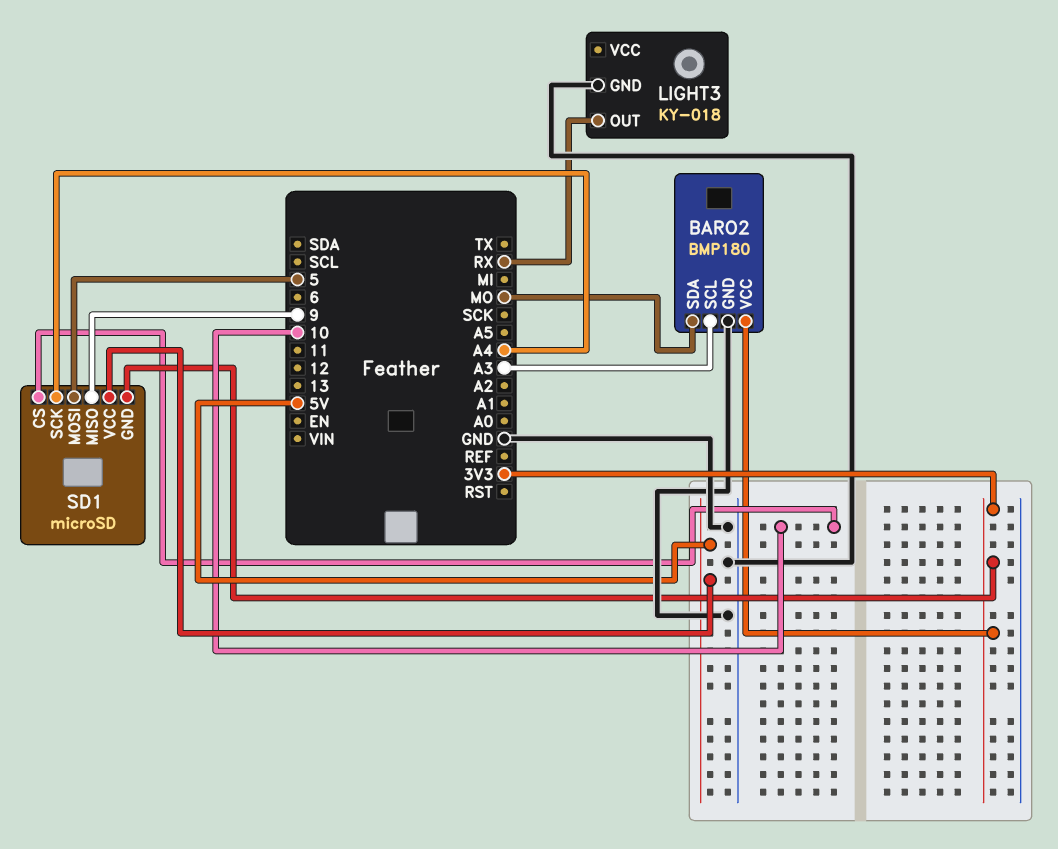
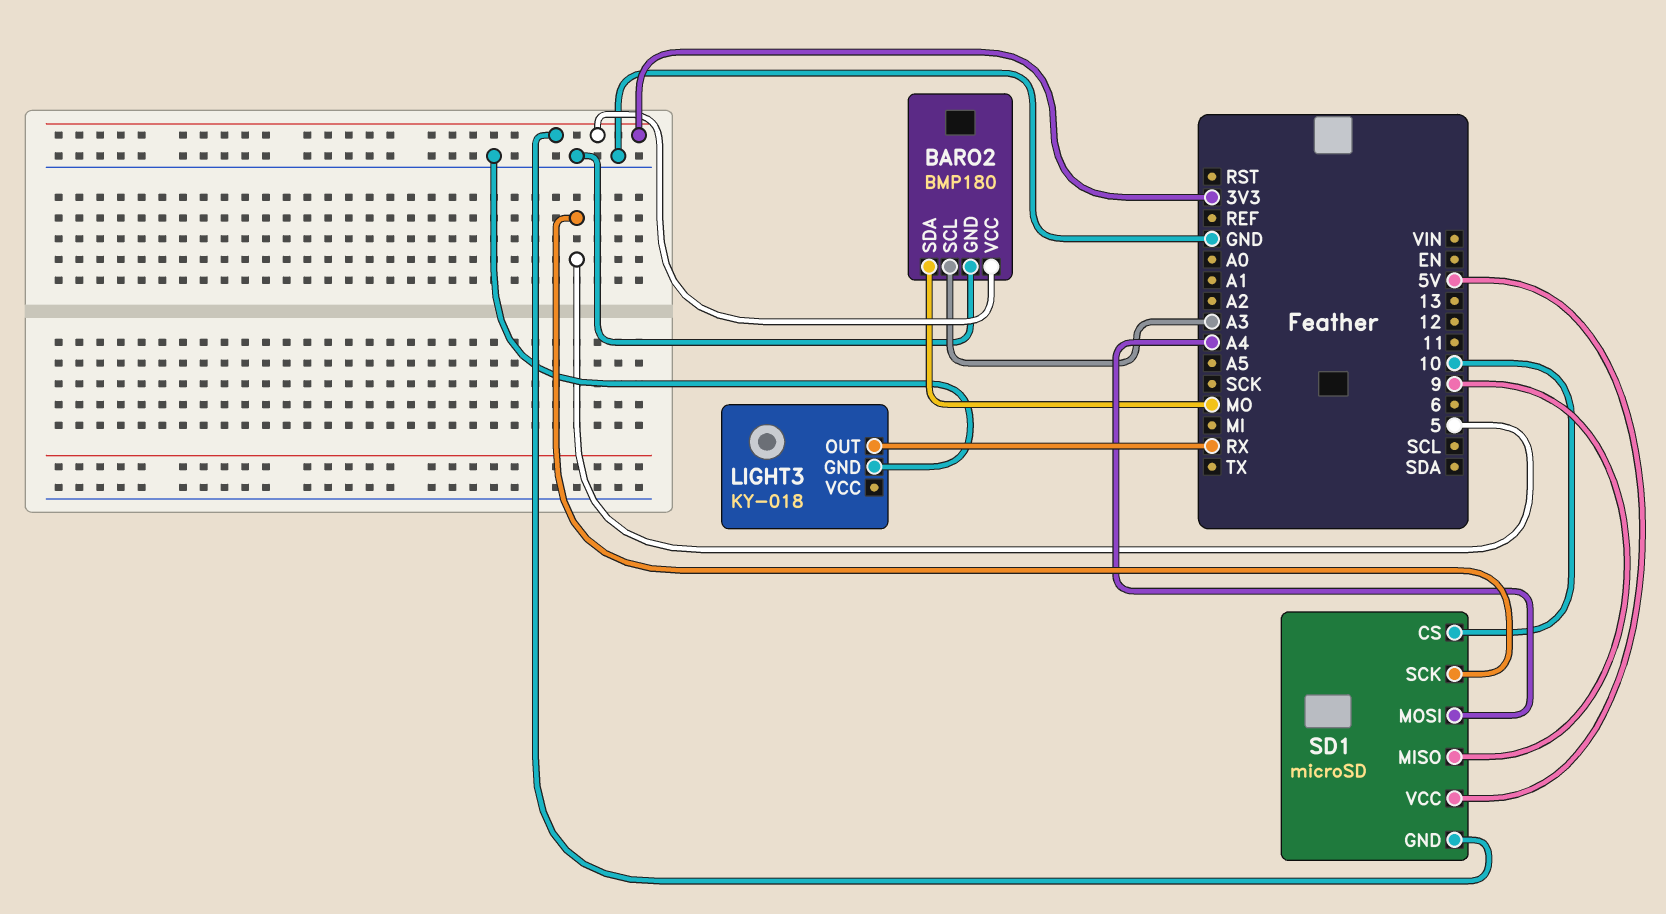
SD1 pin MOSI: 5 -> A4
SD1 pin SCK: A4 -> 5

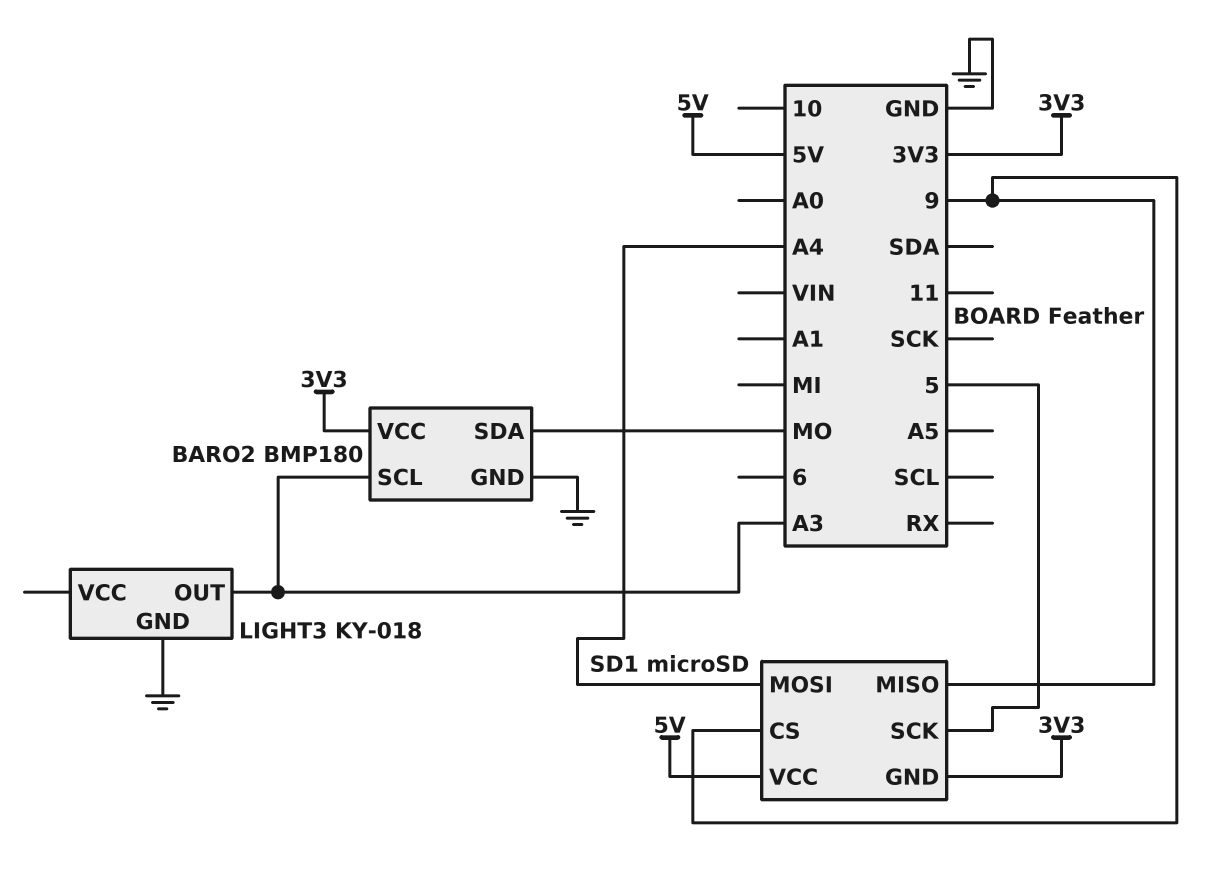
LIGHT3 pin OUT: RX -> A3
SD1 pin CS: 10 -> 9

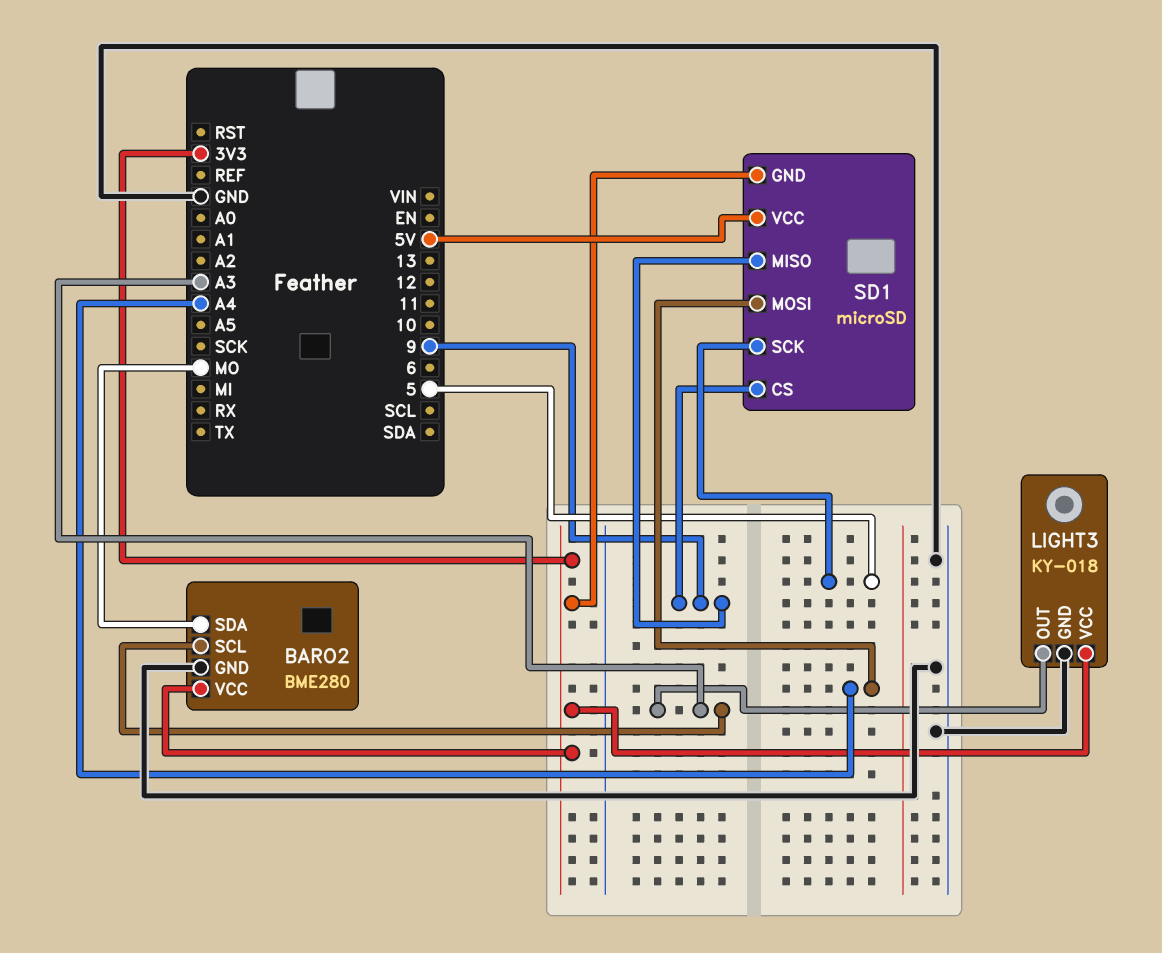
BARO2: BMP180 -> BME280
LIGHT3 pin VCC: none -> 3V3

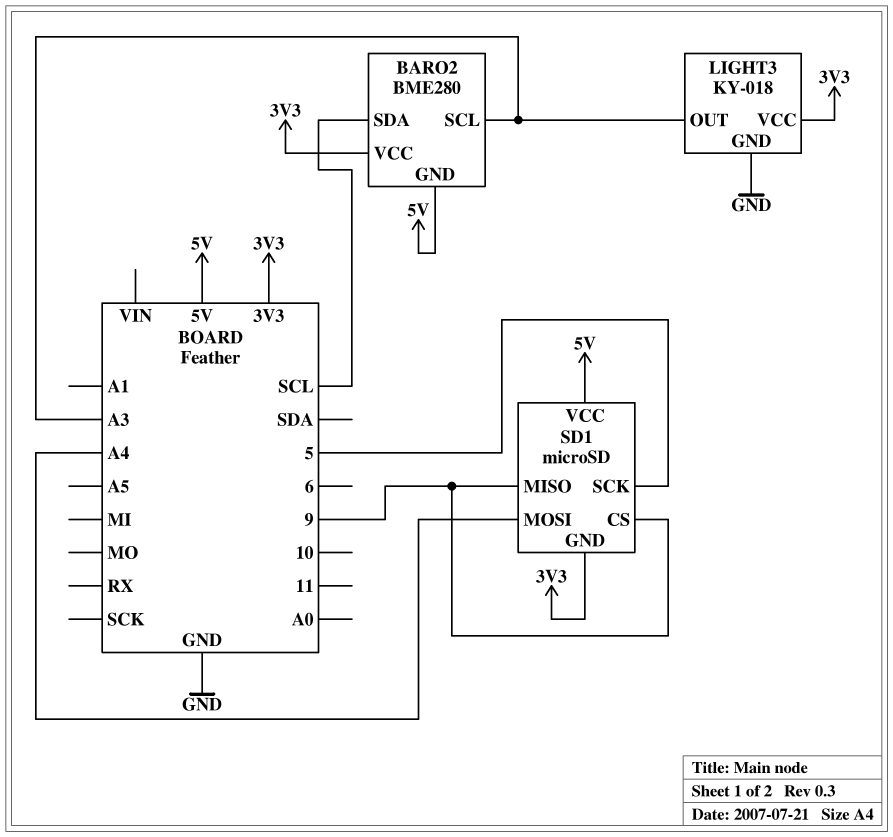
BARO2 pin GND: GND -> 5V
BARO2 pin SDA: MO -> SCL

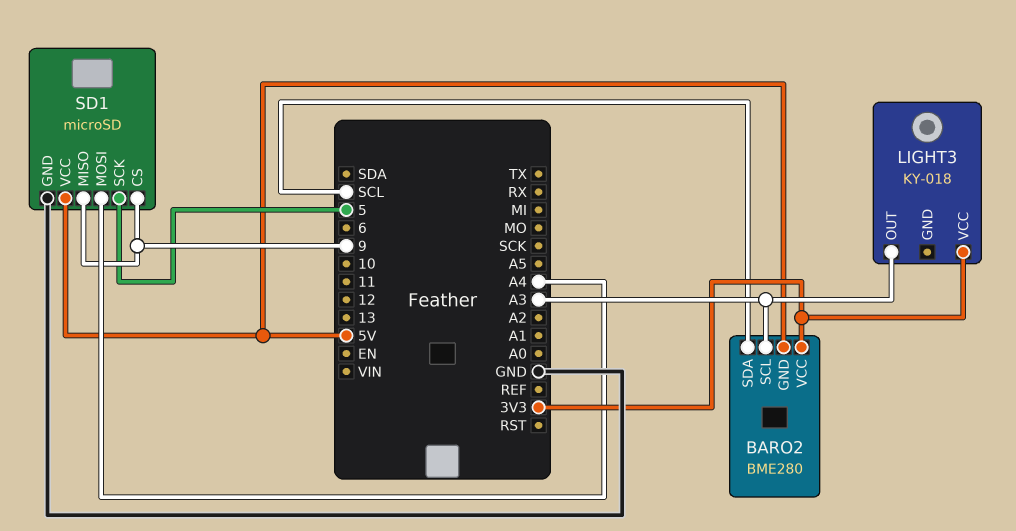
LIGHT3 pin GND: GND -> none
SD1 pin GND: 3V3 -> GND

